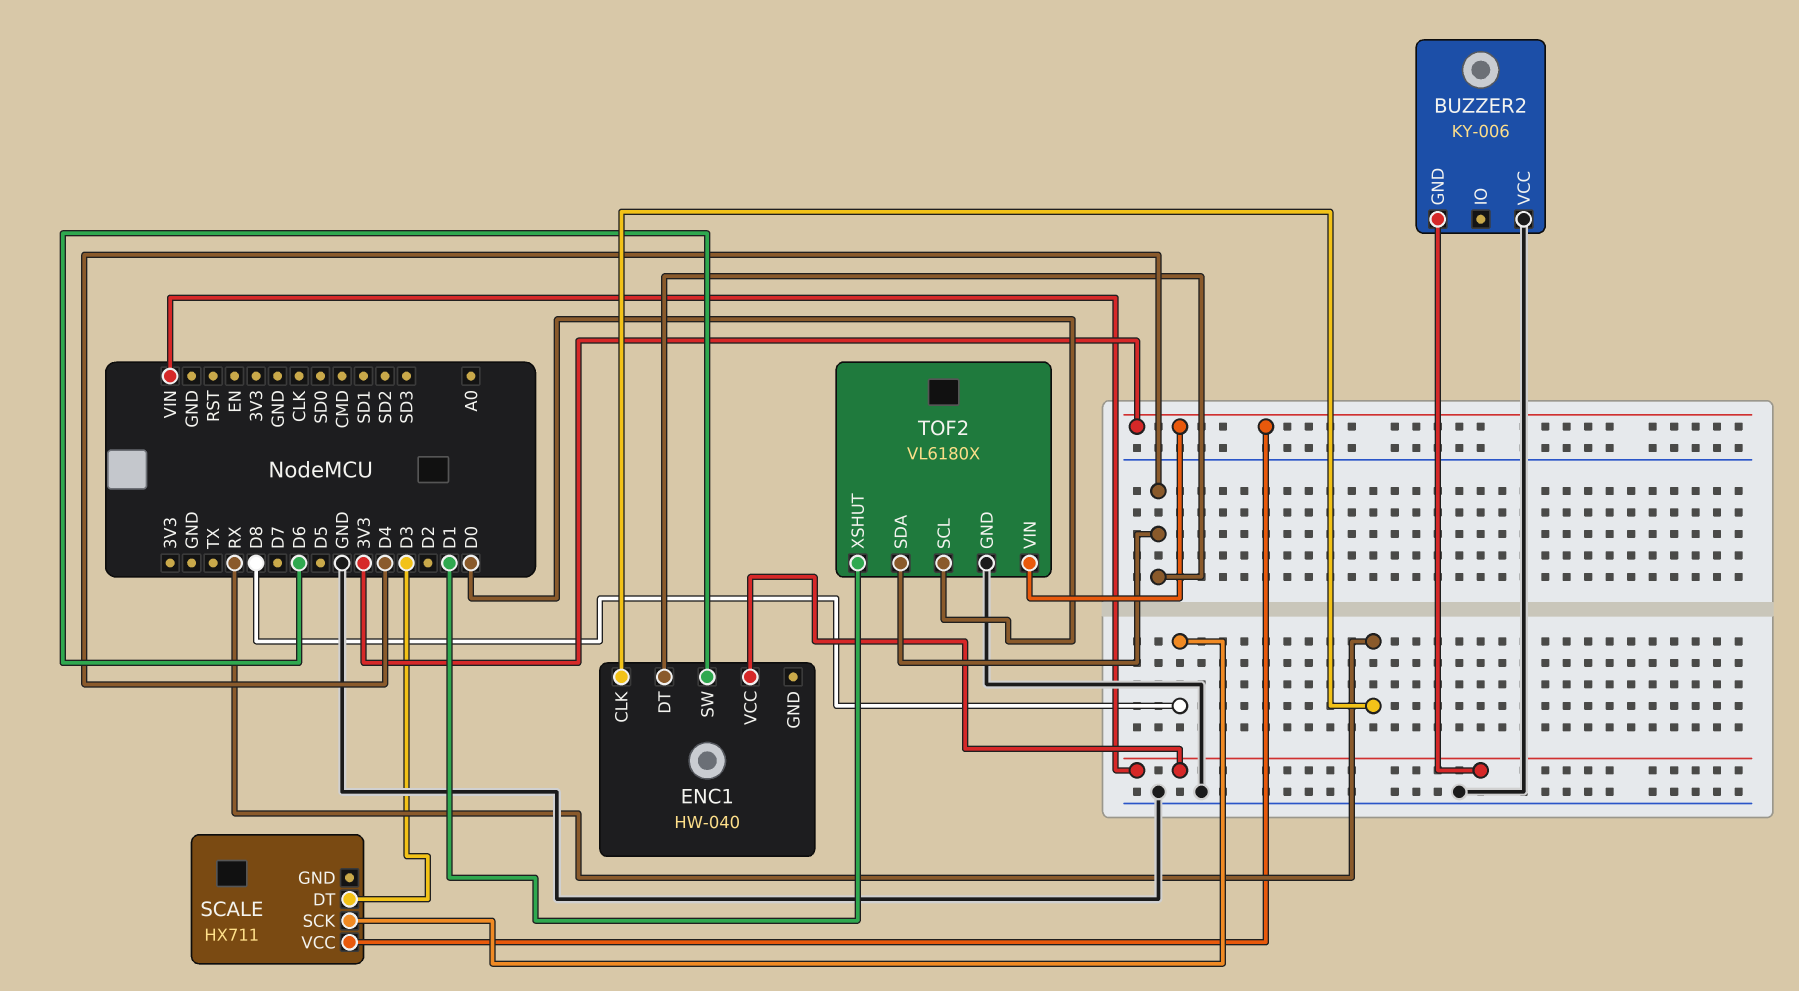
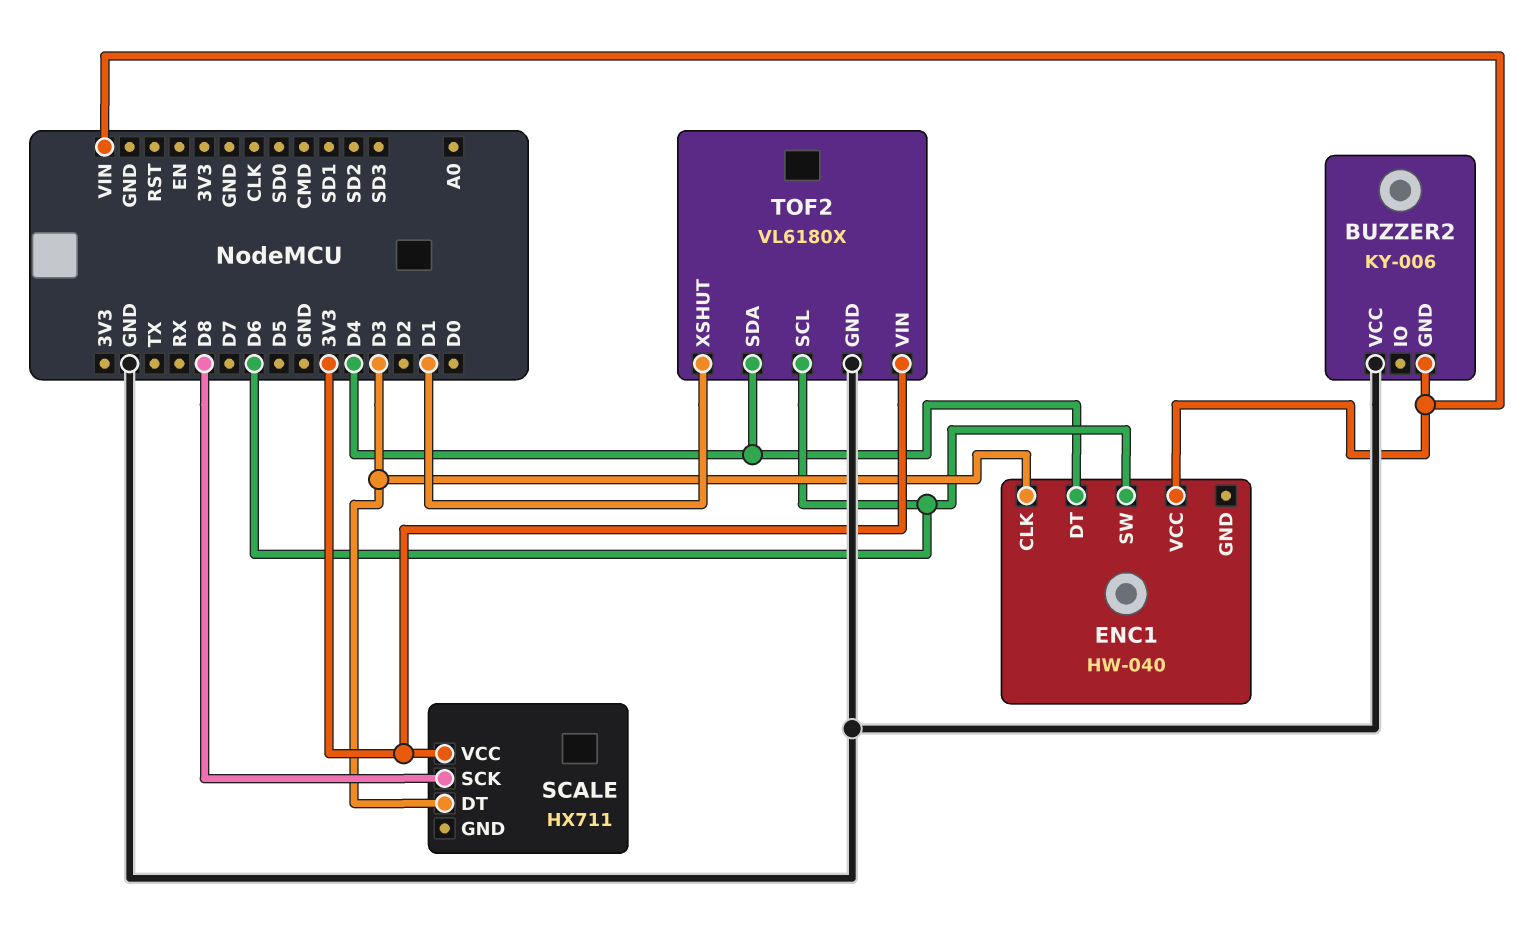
ENC1 pin CLK: RX -> D3
TOF2 pin SCL: D0 -> D6

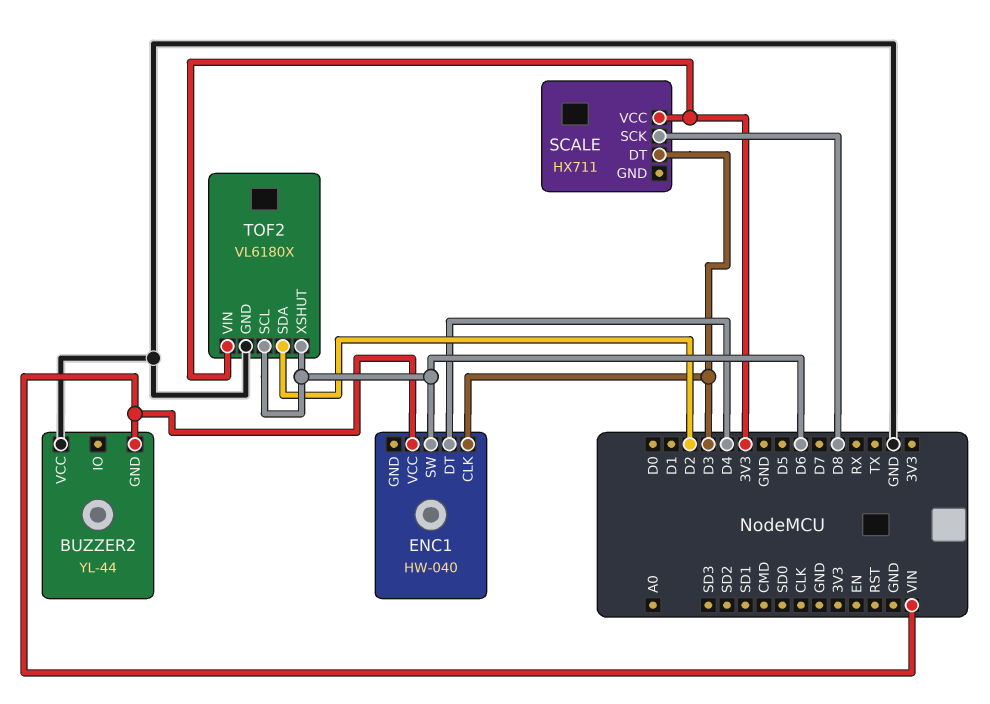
BUZZER2: KY-006 -> YL-44
TOF2 pin SDA: D4 -> D2
TOF2 pin XSHUT: D1 -> D6

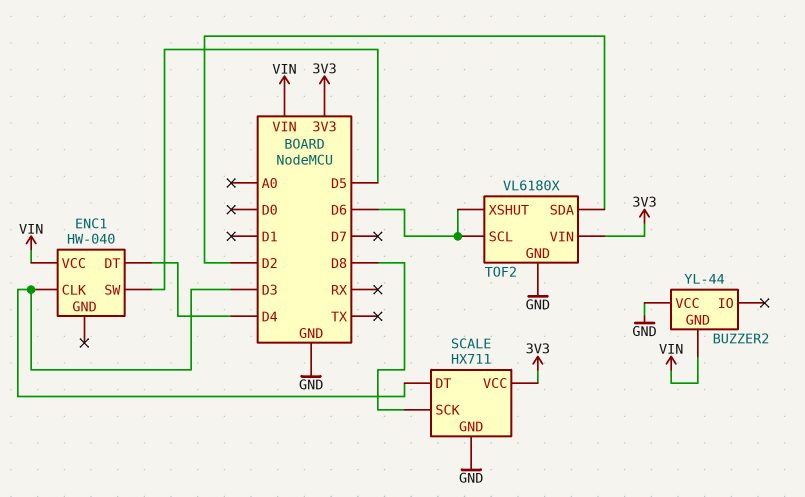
ENC1 pin SW: D6 -> D5
SCALE pin GND: none -> GND

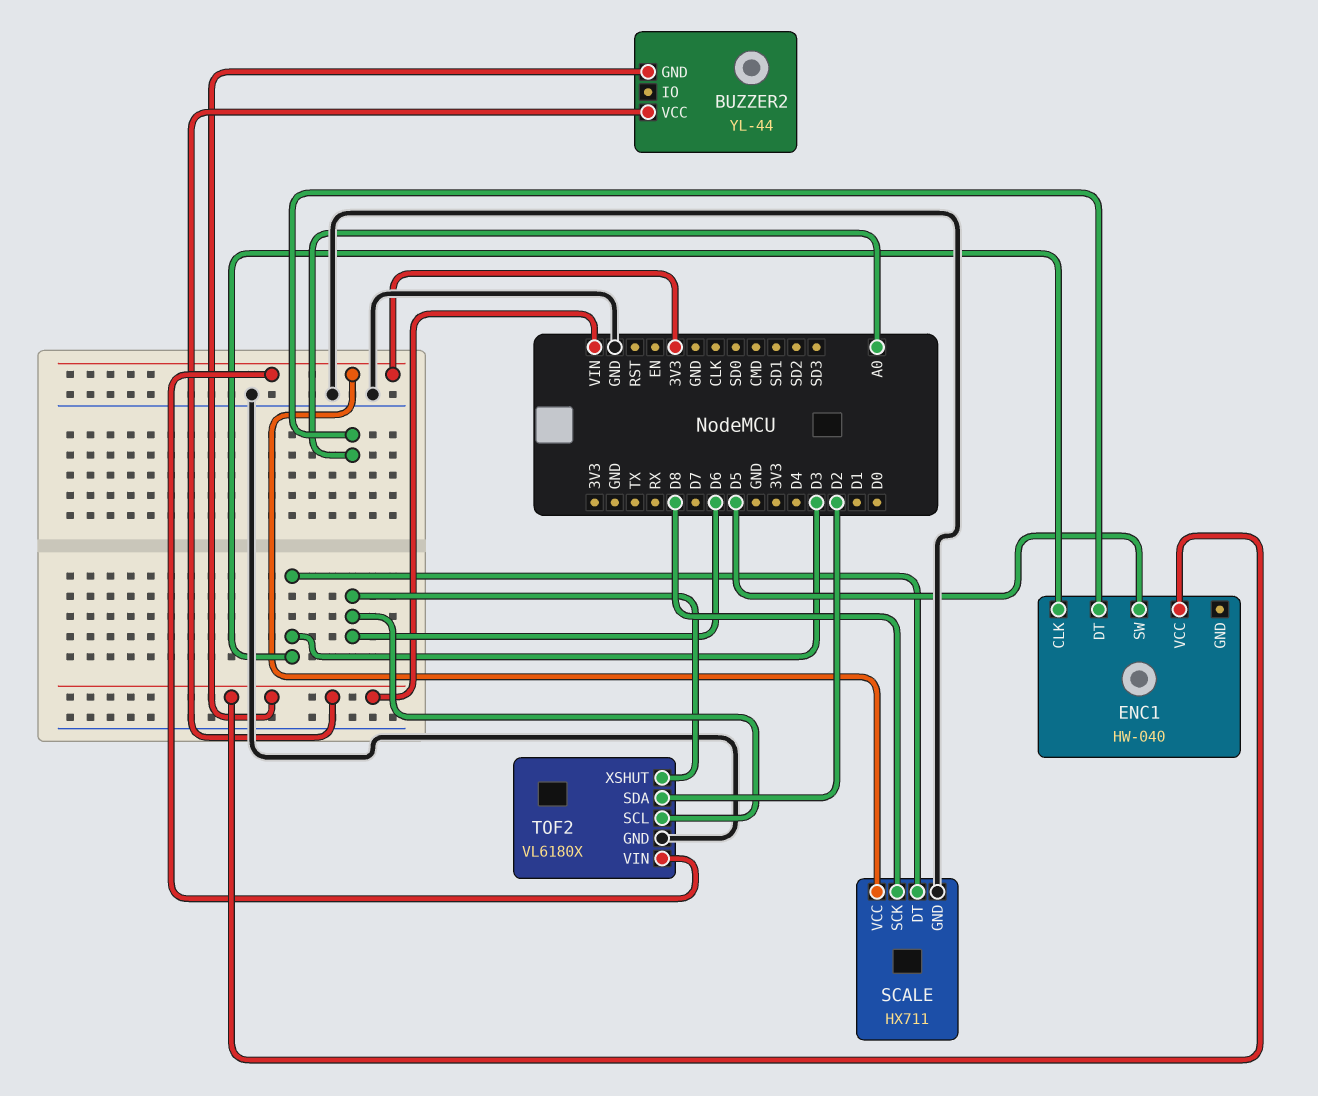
BUZZER2 pin VCC: GND -> VIN
ENC1 pin DT: D4 -> A0

